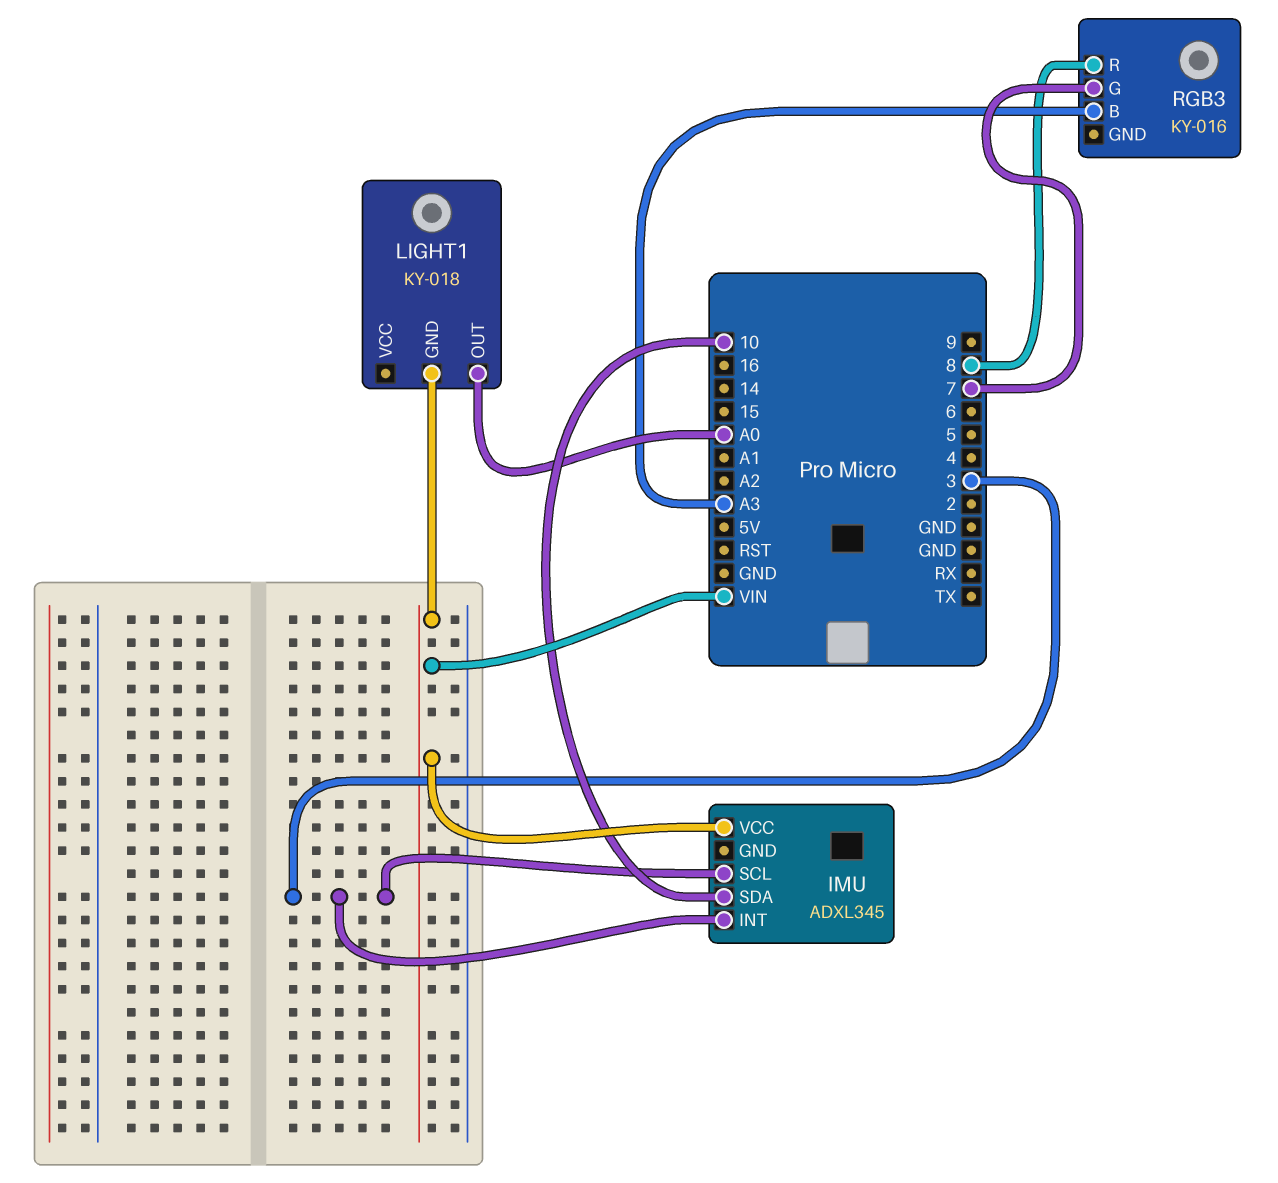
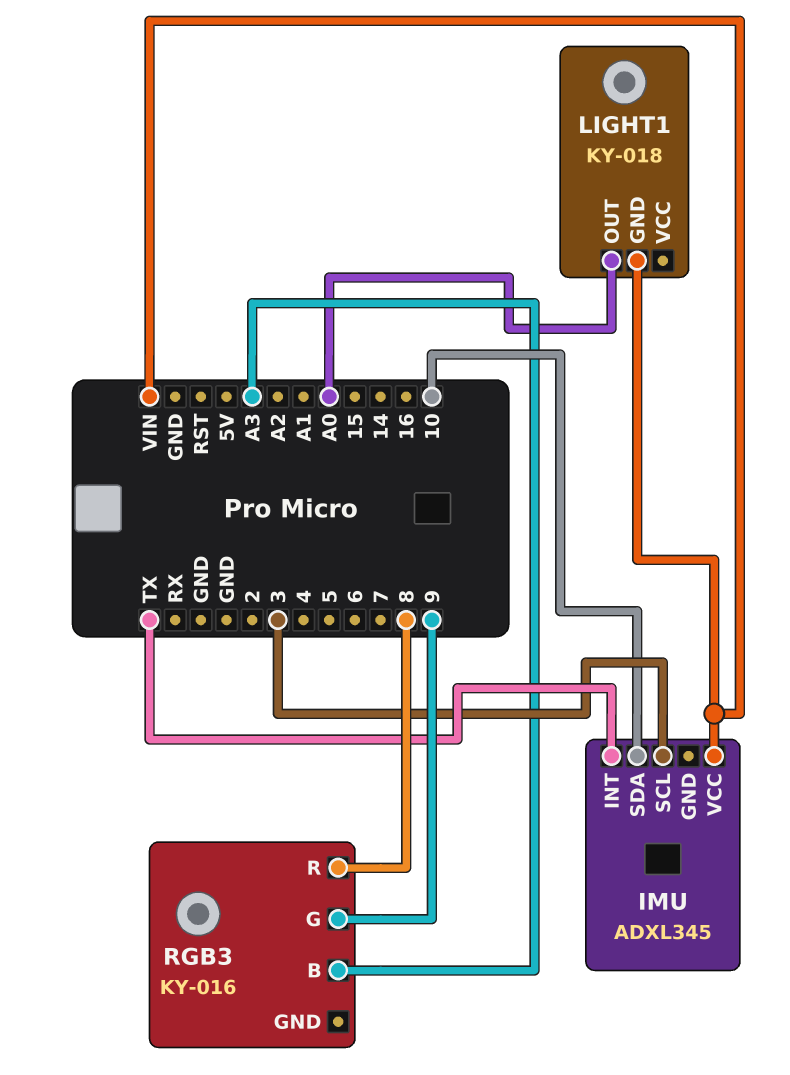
IMU pin INT: 3 -> TX
RGB3 pin G: 7 -> 9

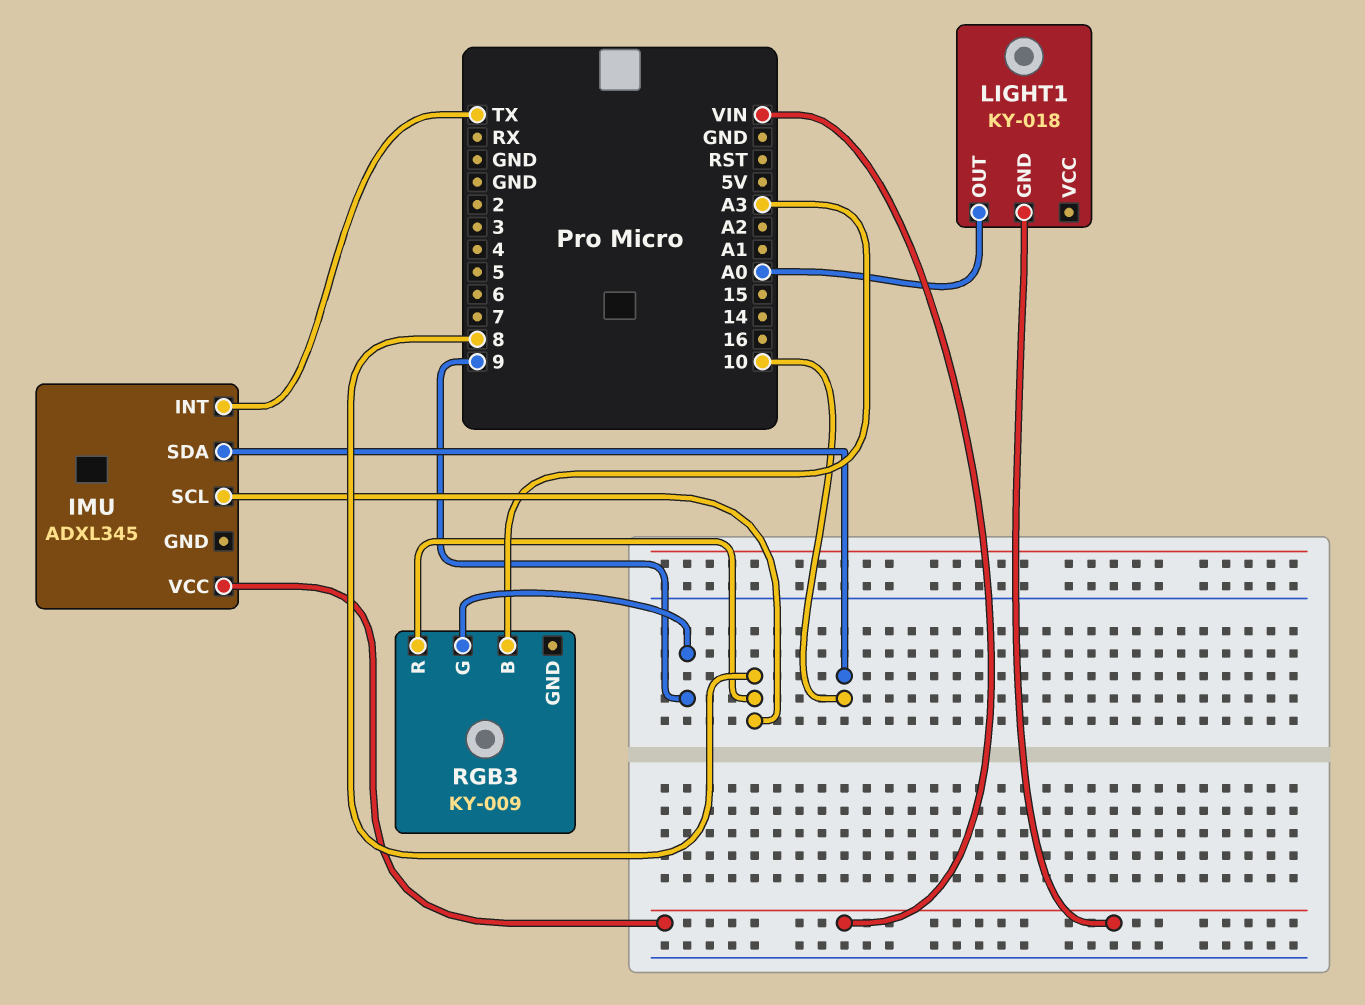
IMU pin SCL: 3 -> 8
RGB3: KY-016 -> KY-009

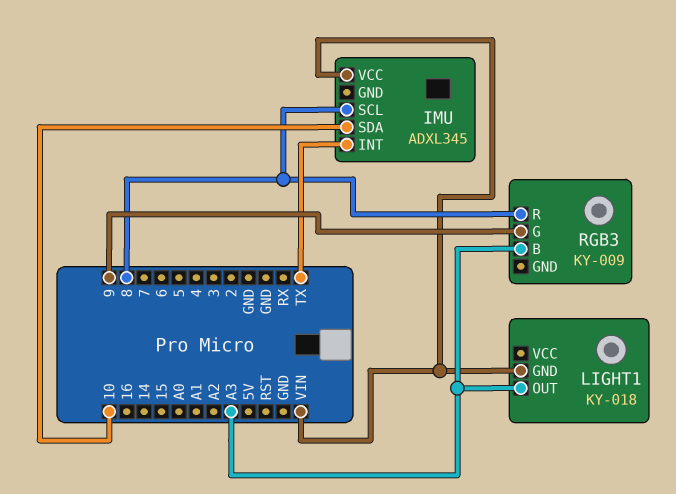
LIGHT1 pin OUT: A0 -> A3

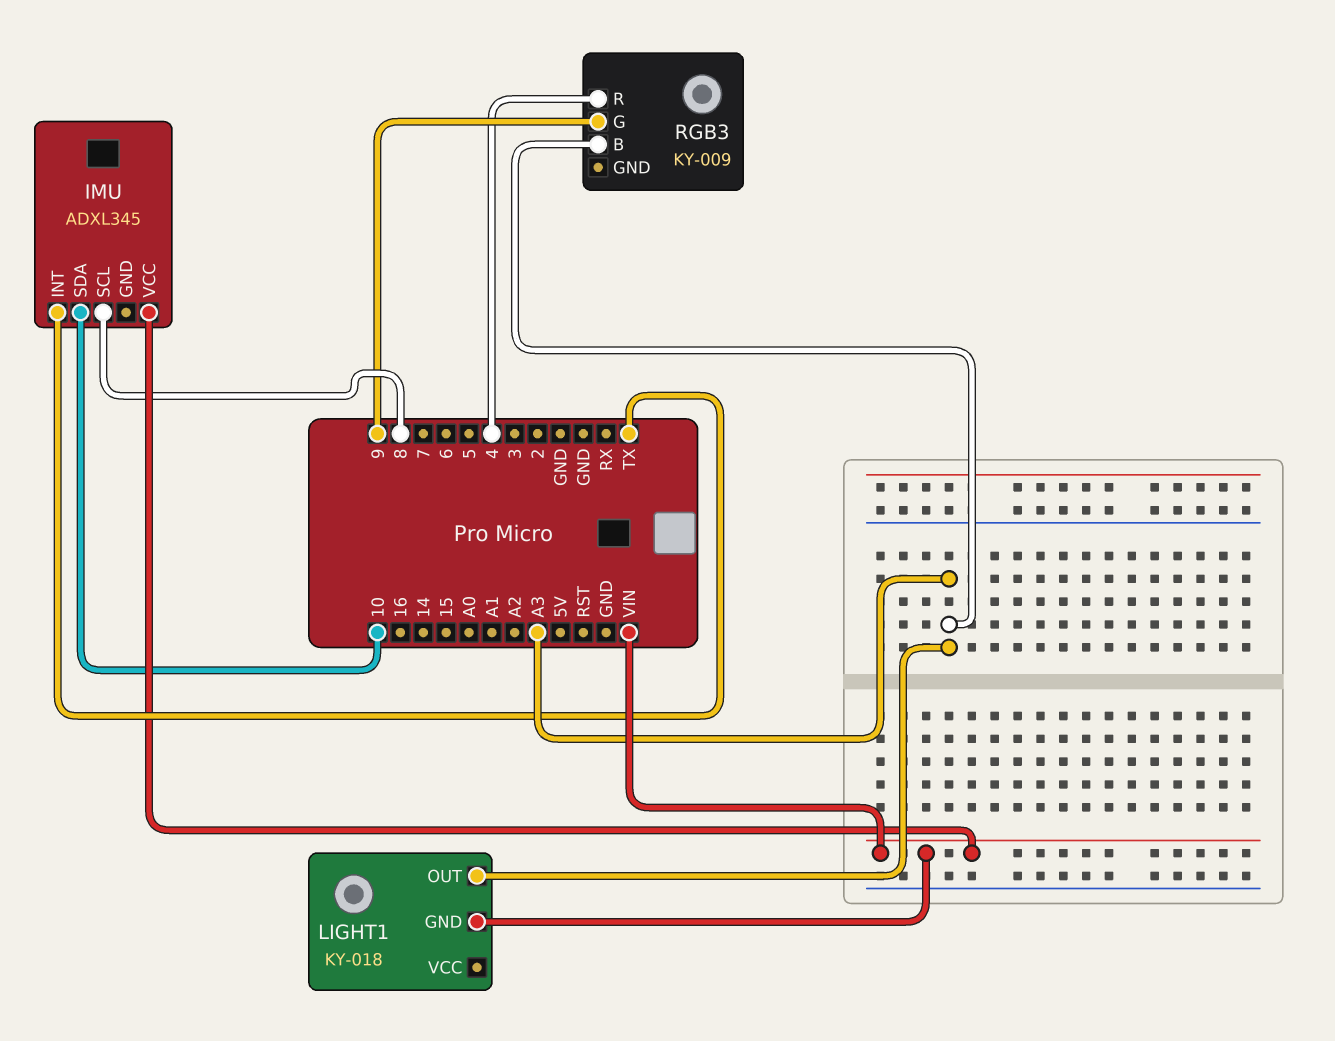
RGB3 pin R: 8 -> 4

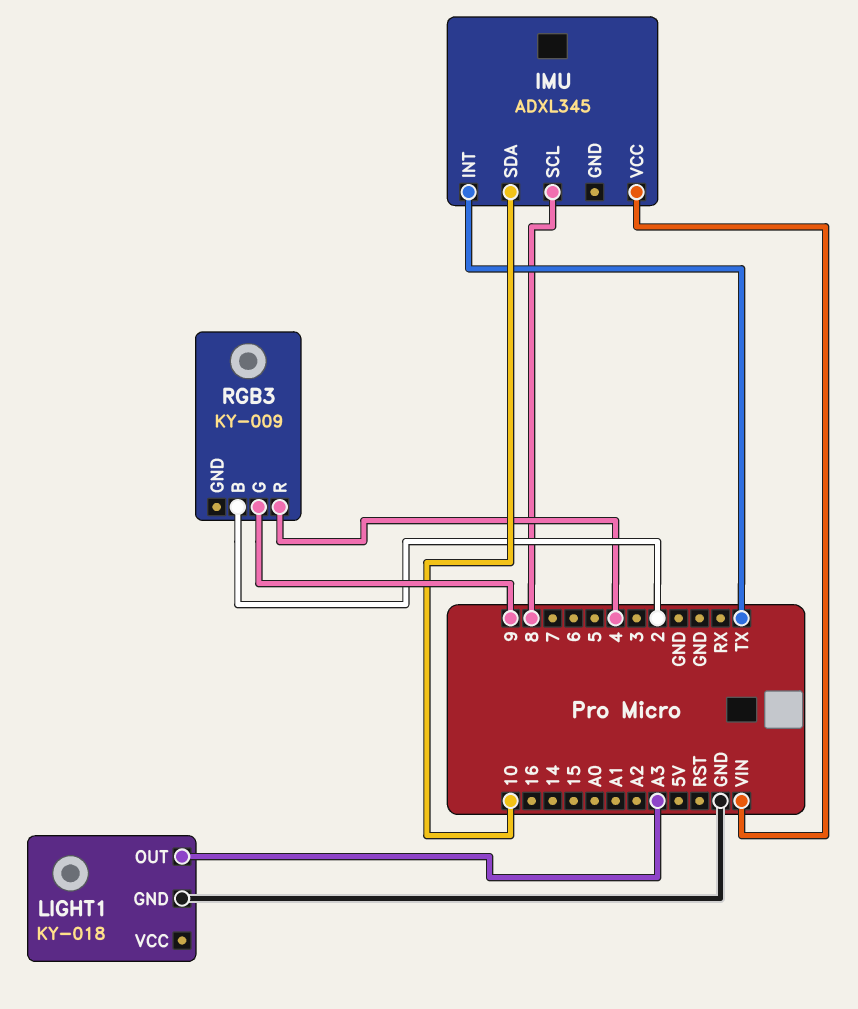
LIGHT1 pin GND: VIN -> GND
RGB3 pin B: A3 -> 2

